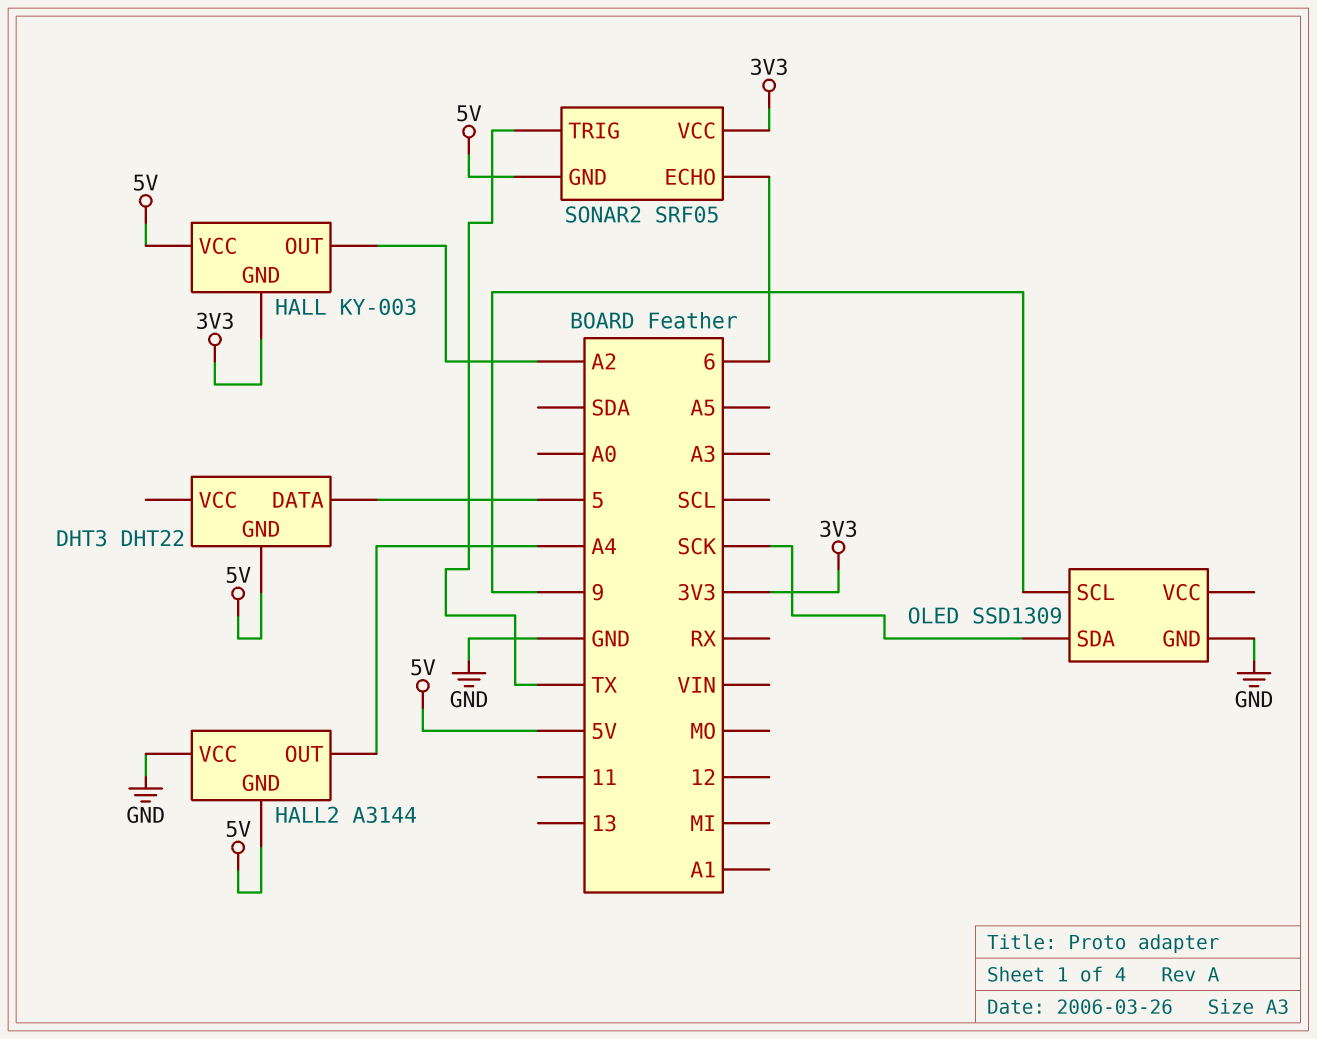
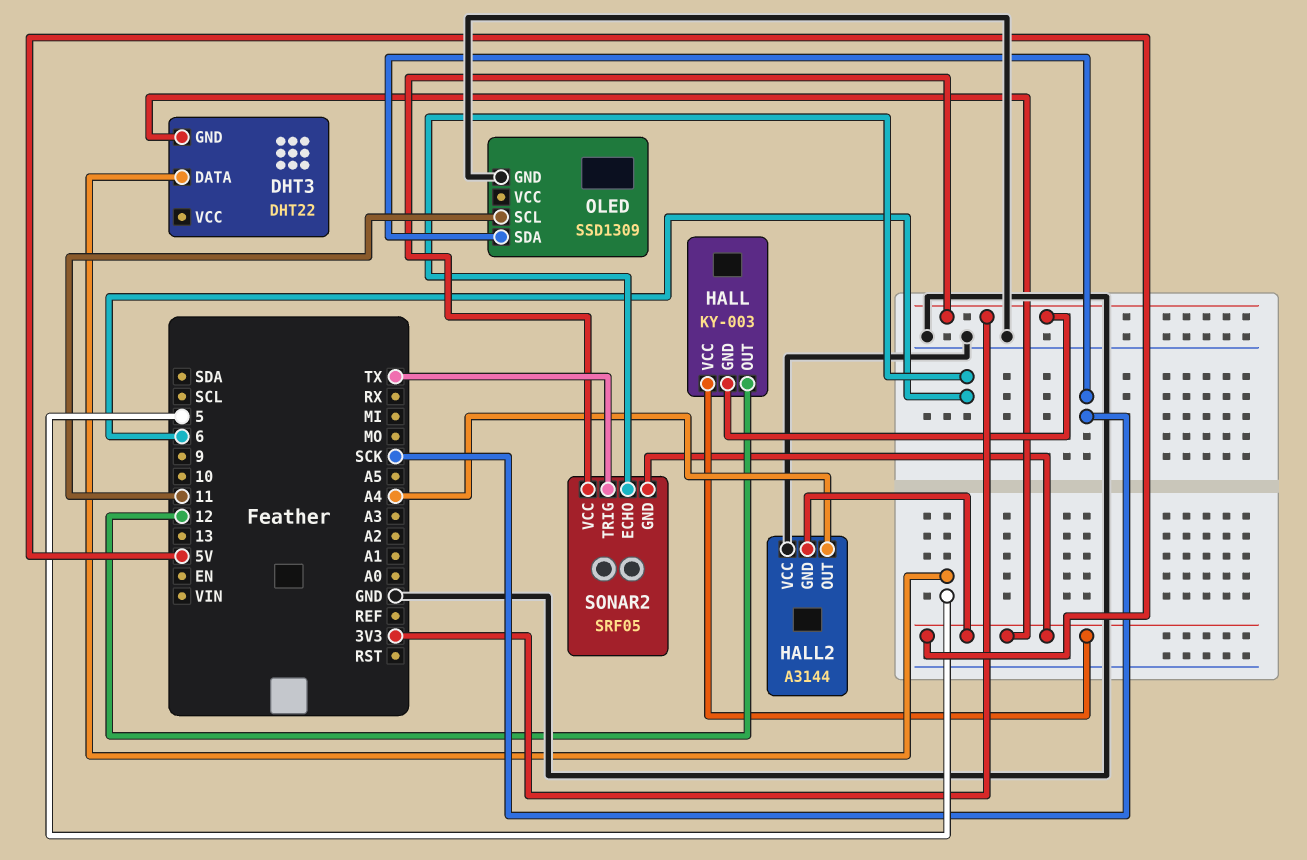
HALL pin OUT: A2 -> 12
OLED pin SCL: 9 -> 11

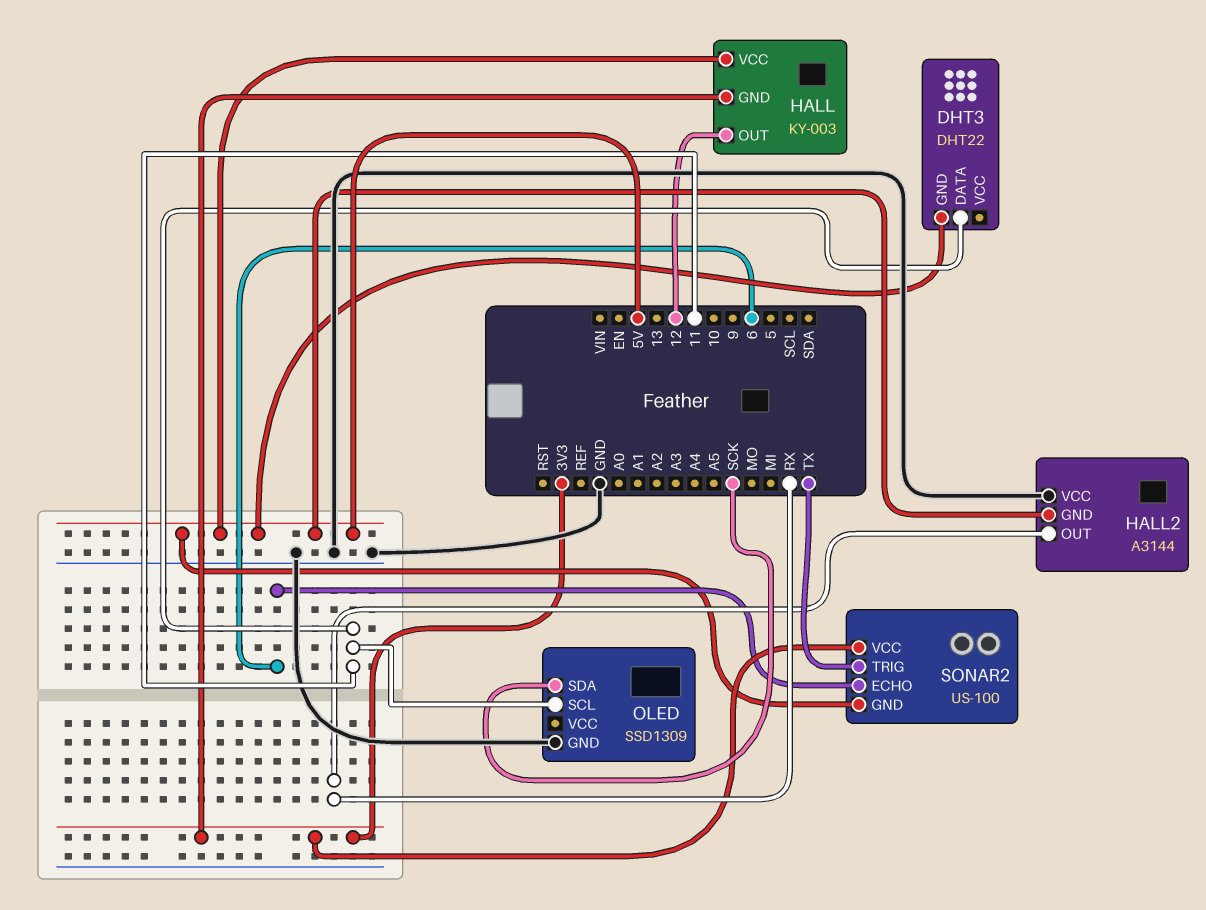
DHT3 pin DATA: 5 -> 11
HALL2 pin OUT: A4 -> RX
SONAR2: SRF05 -> US-100

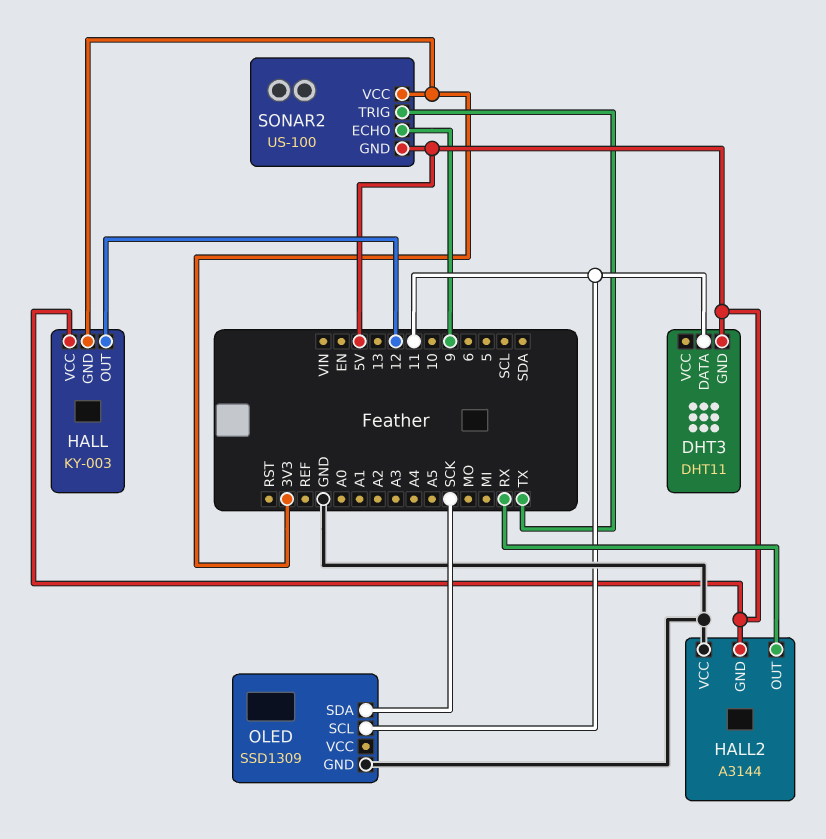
DHT3: DHT22 -> DHT11
SONAR2 pin ECHO: 6 -> 9

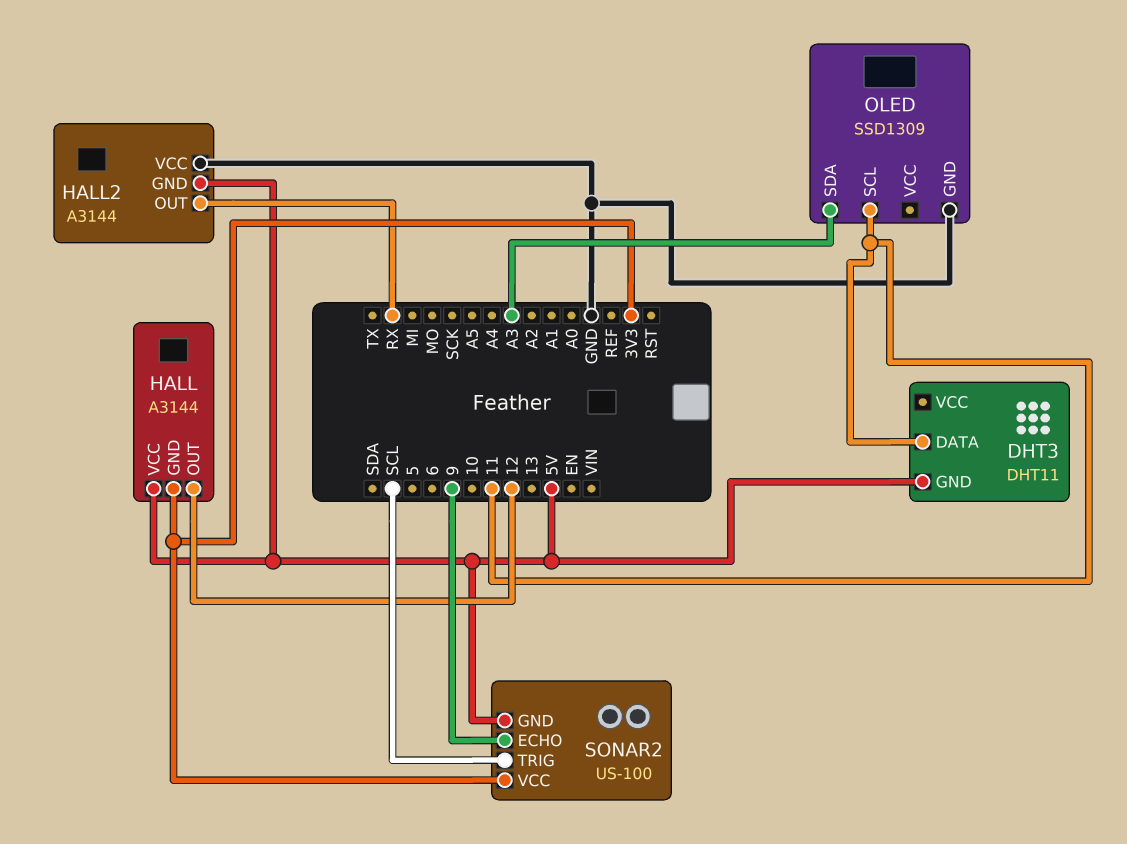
HALL: KY-003 -> A3144
OLED pin SDA: SCK -> A3
SONAR2 pin TRIG: TX -> SCL

